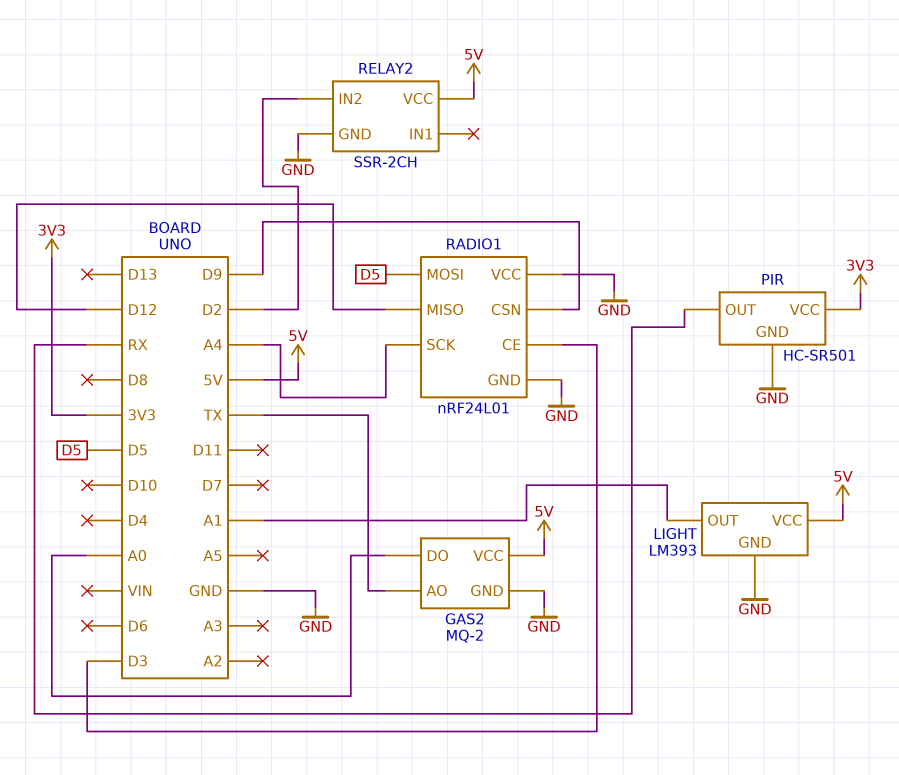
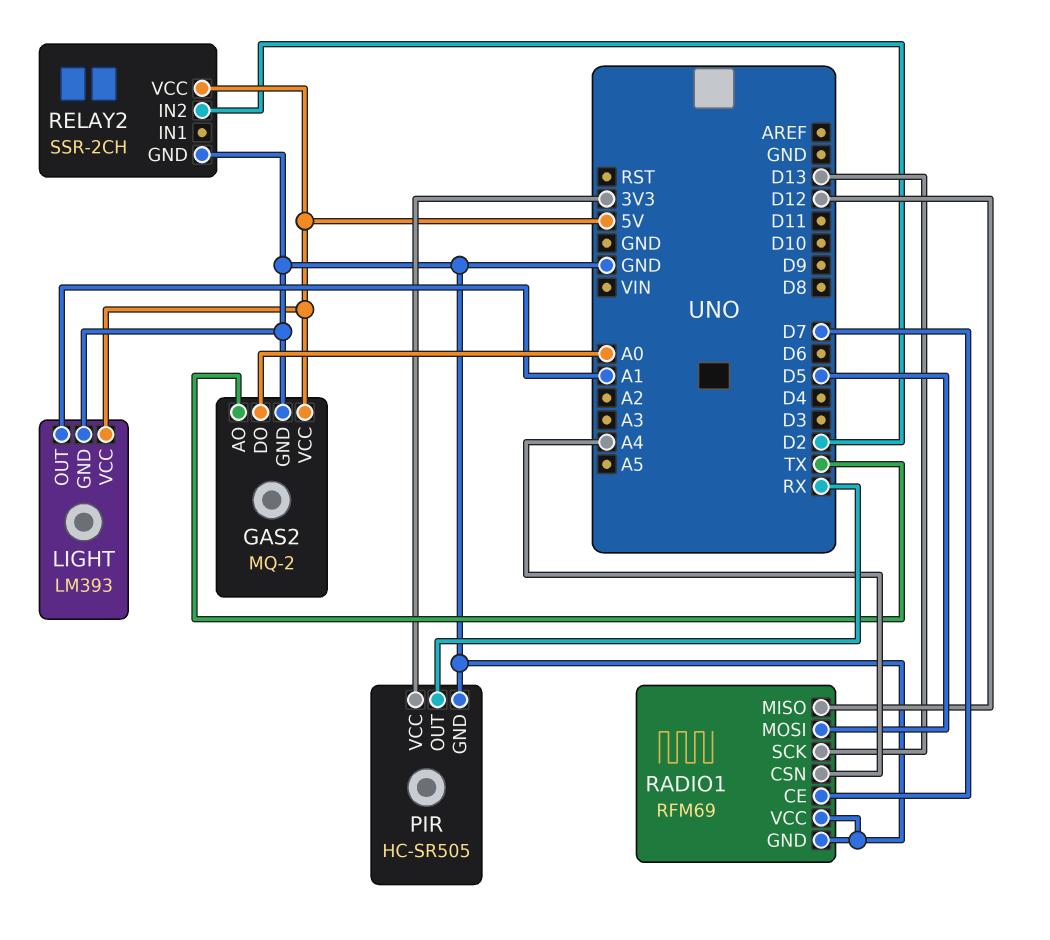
PIR: HC-SR501 -> HC-SR505
RADIO1: nRF24L01 -> RFM69
RADIO1 pin CE: D3 -> D7
RADIO1 pin CSN: D9 -> A4
RADIO1 pin SCK: A4 -> D13

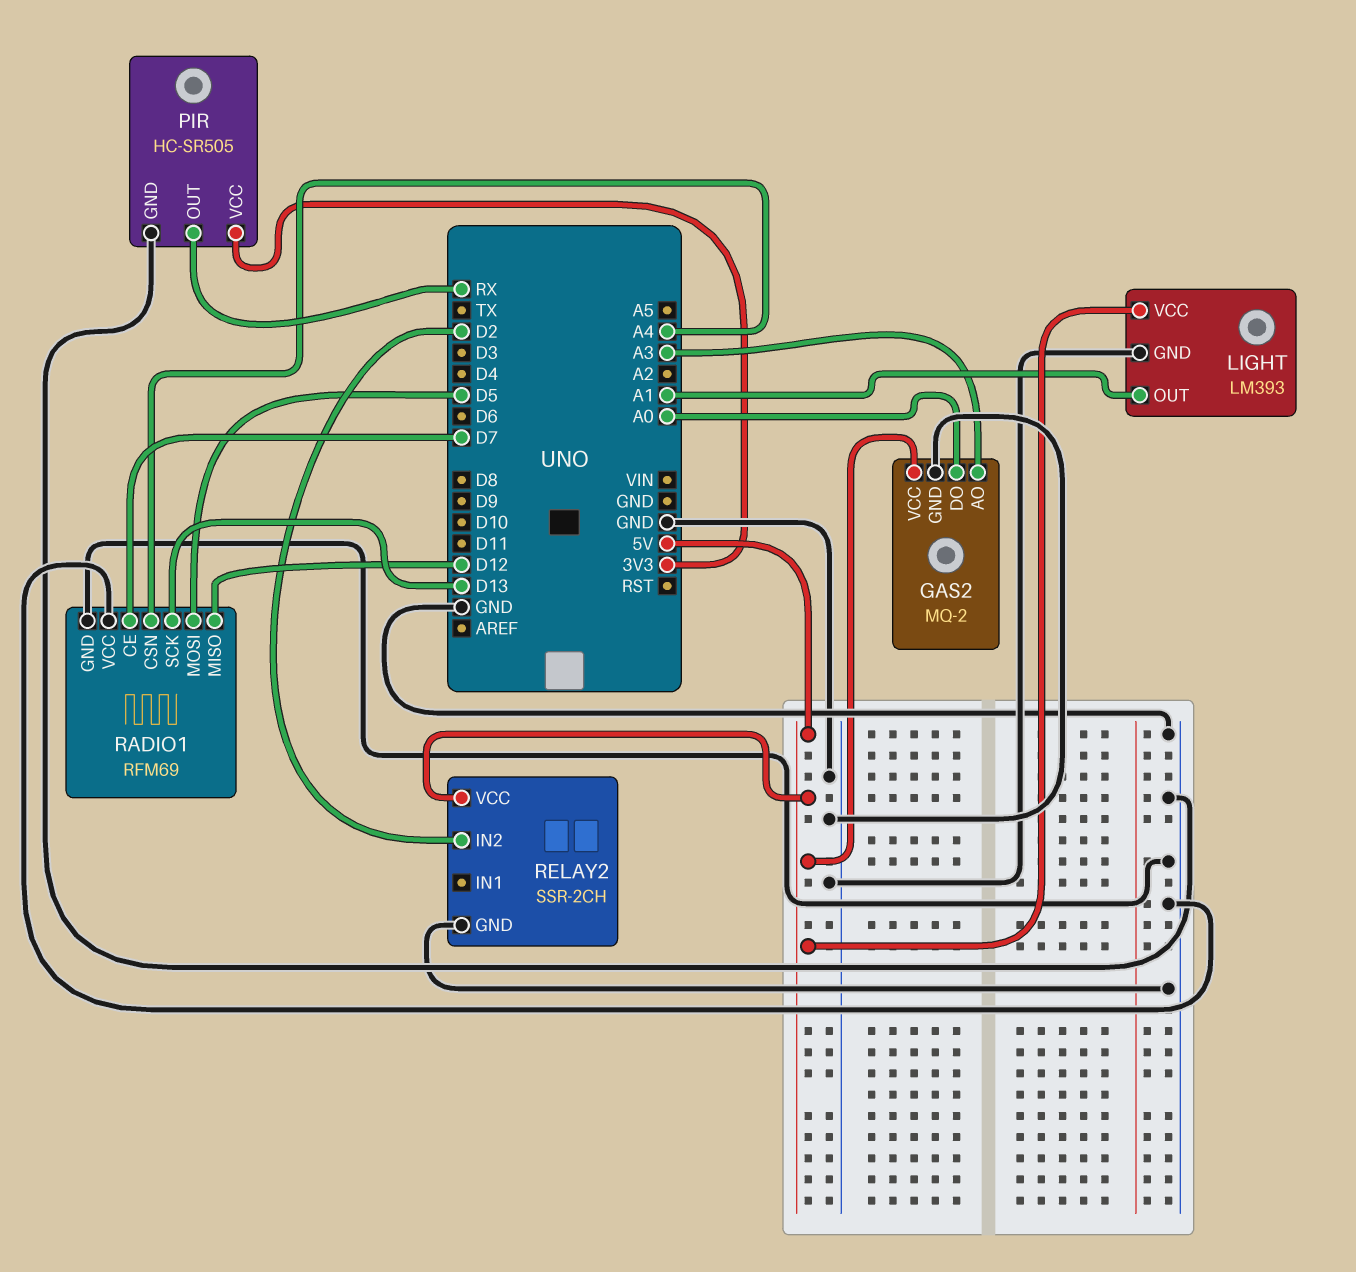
GAS2 pin AO: TX -> A3

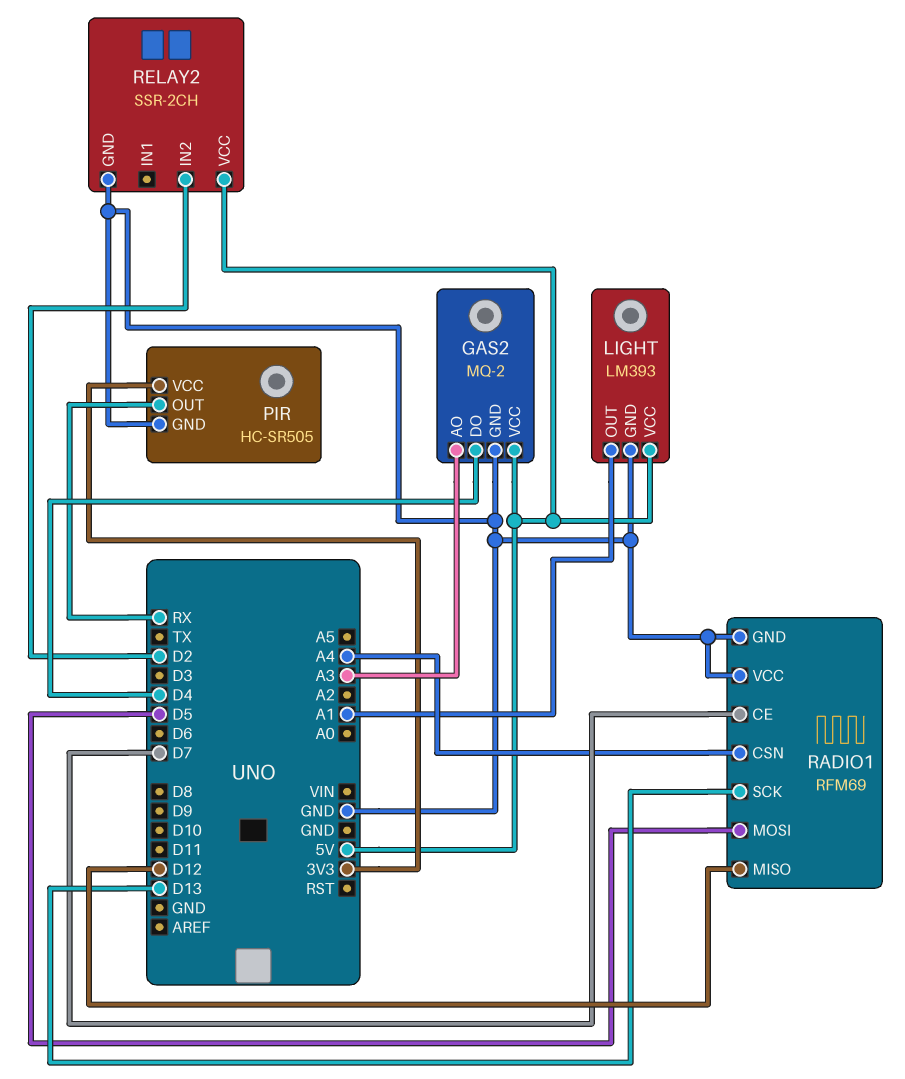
GAS2 pin DO: A0 -> D4

